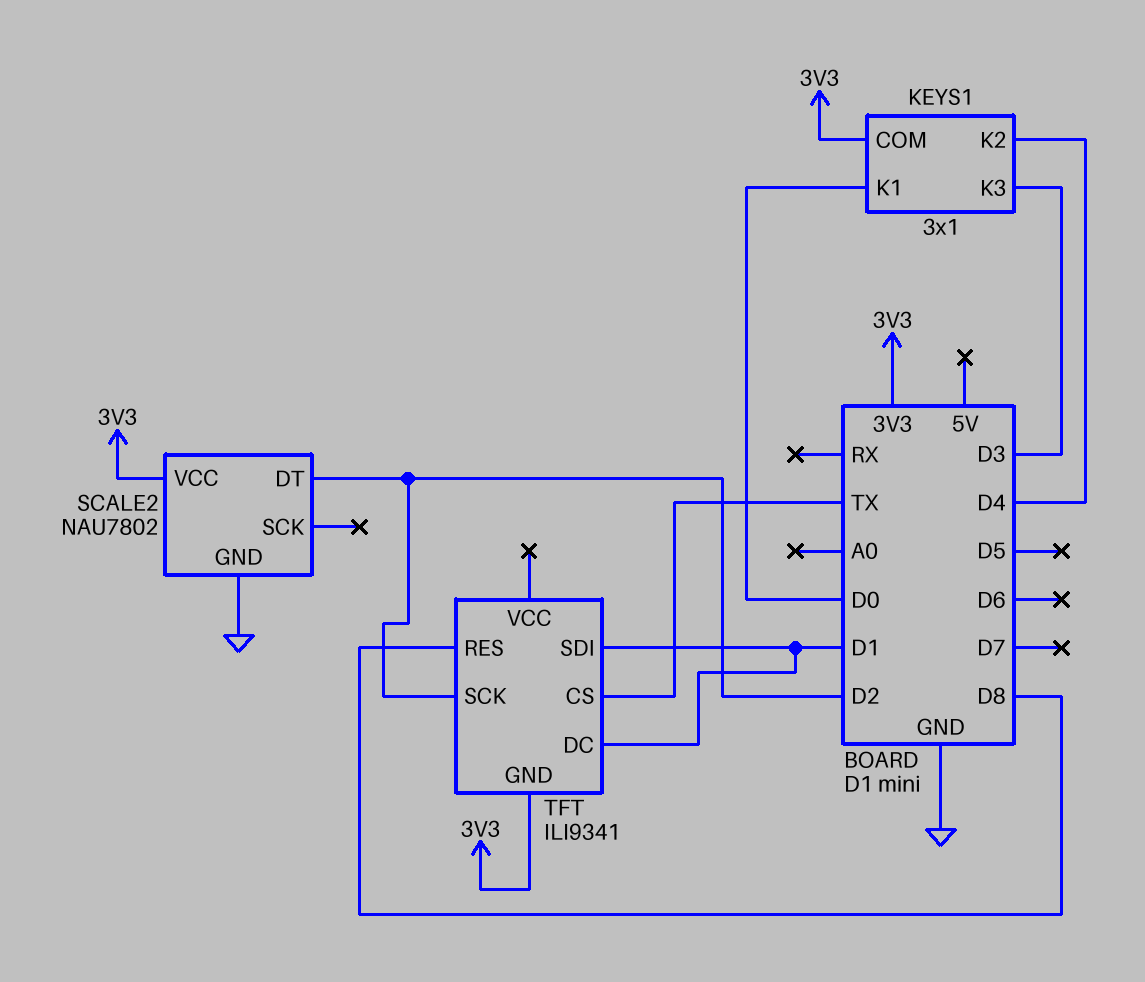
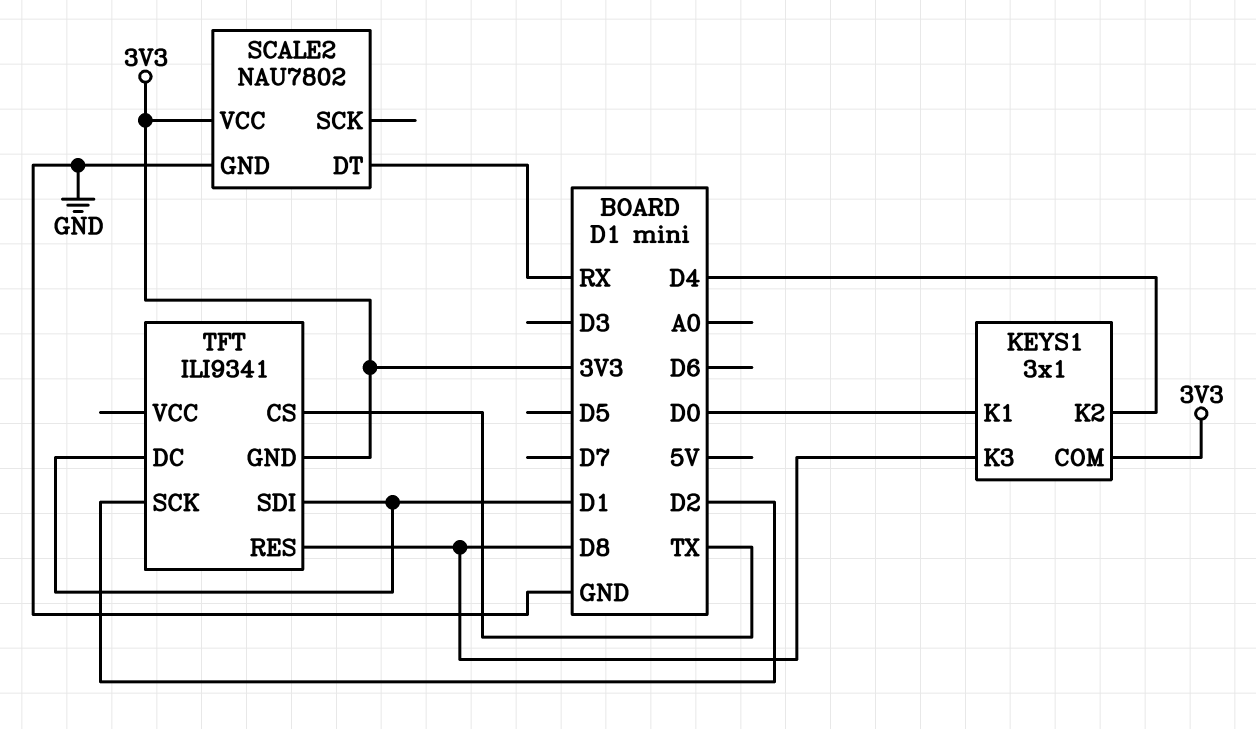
KEYS1 pin K3: D3 -> D8
SCALE2 pin DT: D2 -> RX

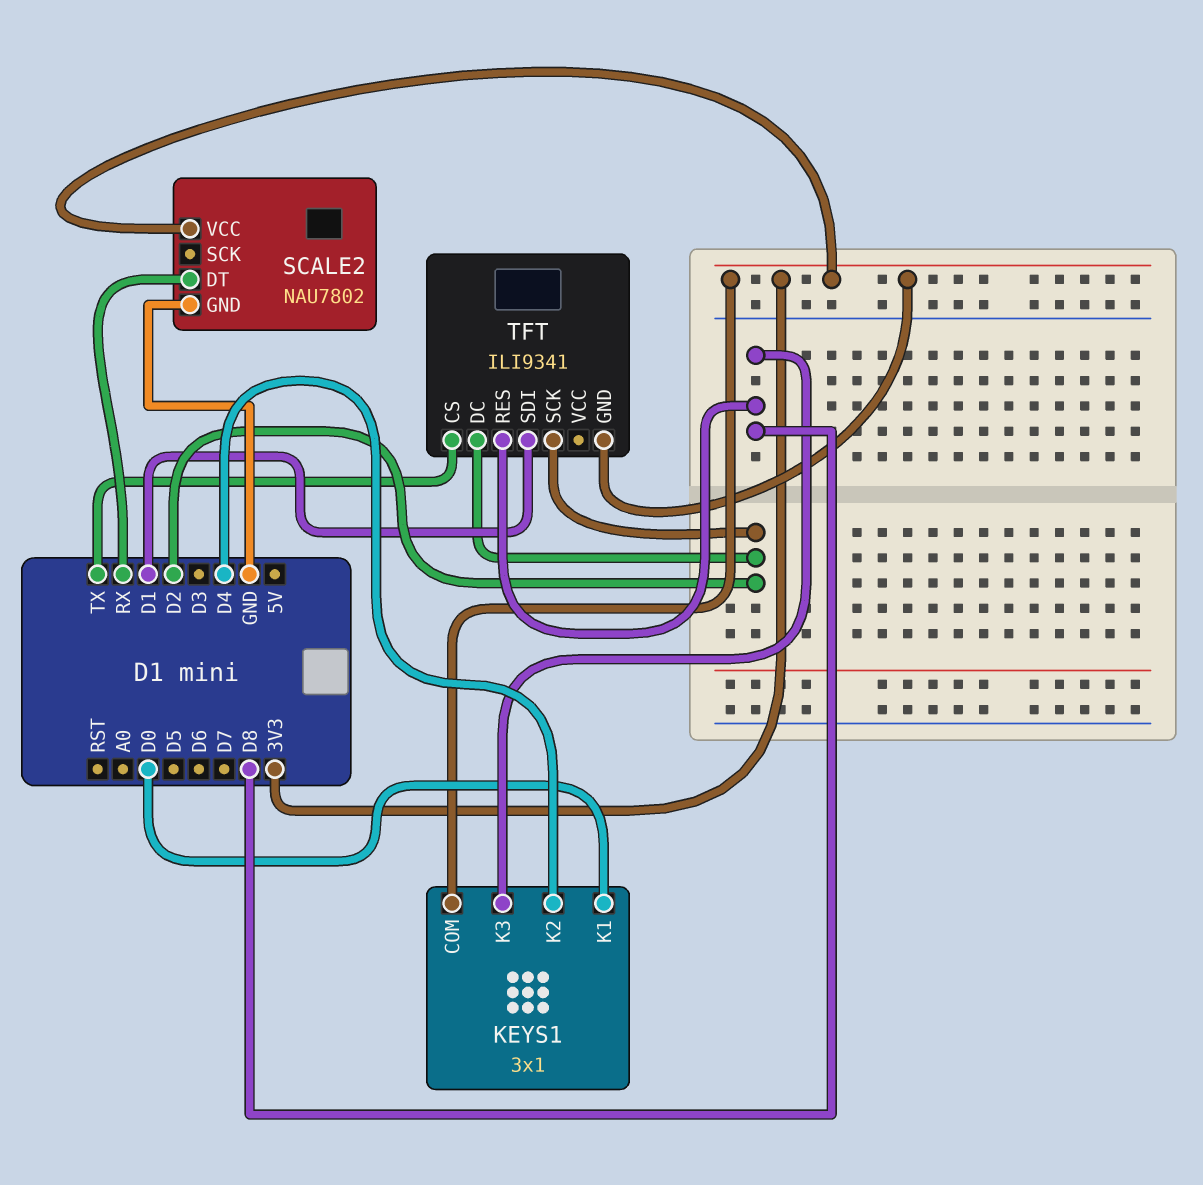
TFT pin DC: D1 -> D2

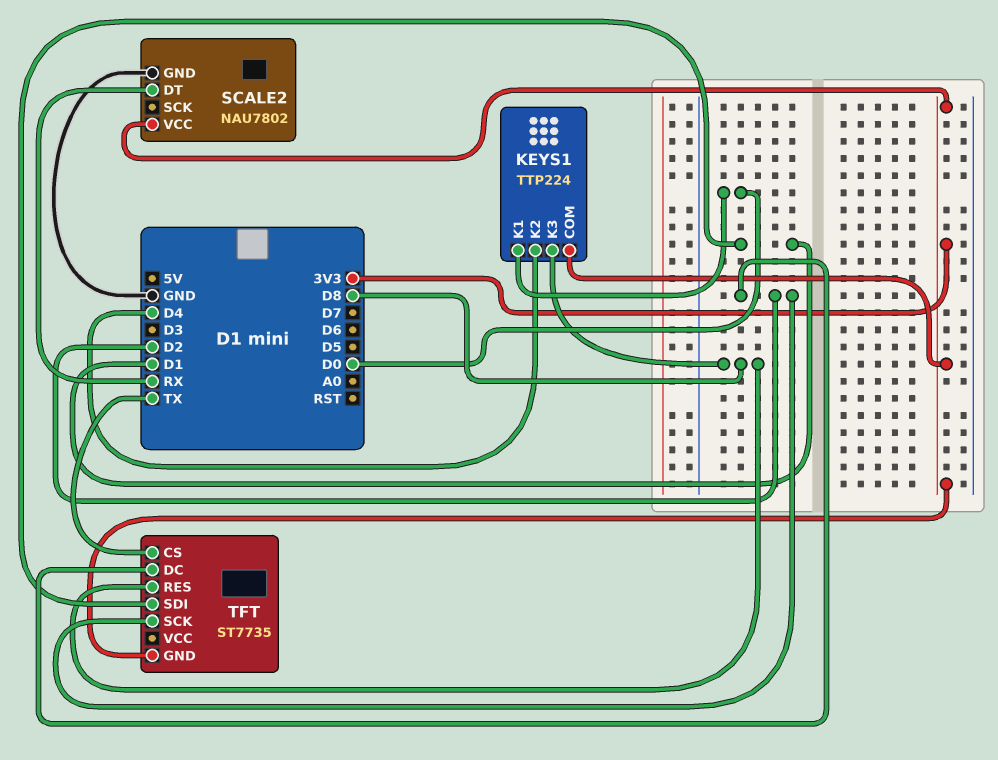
KEYS1: 3x1 -> TTP224
TFT: ILI9341 -> ST7735

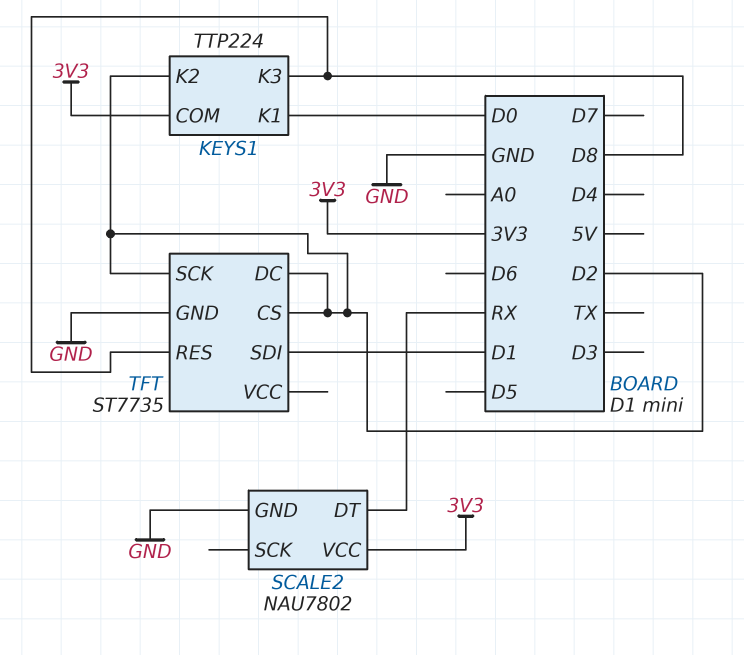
KEYS1 pin K2: D4 -> D2
TFT pin CS: TX -> D2
TFT pin GND: 3V3 -> GND

